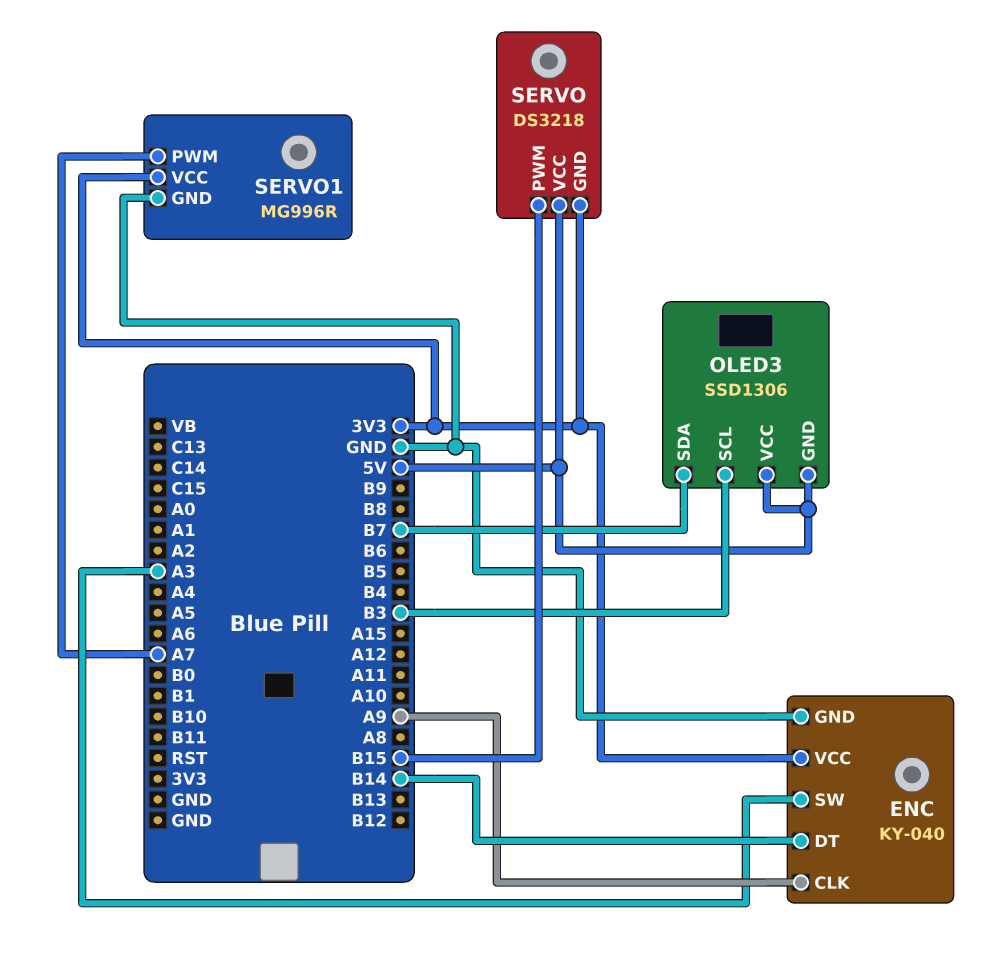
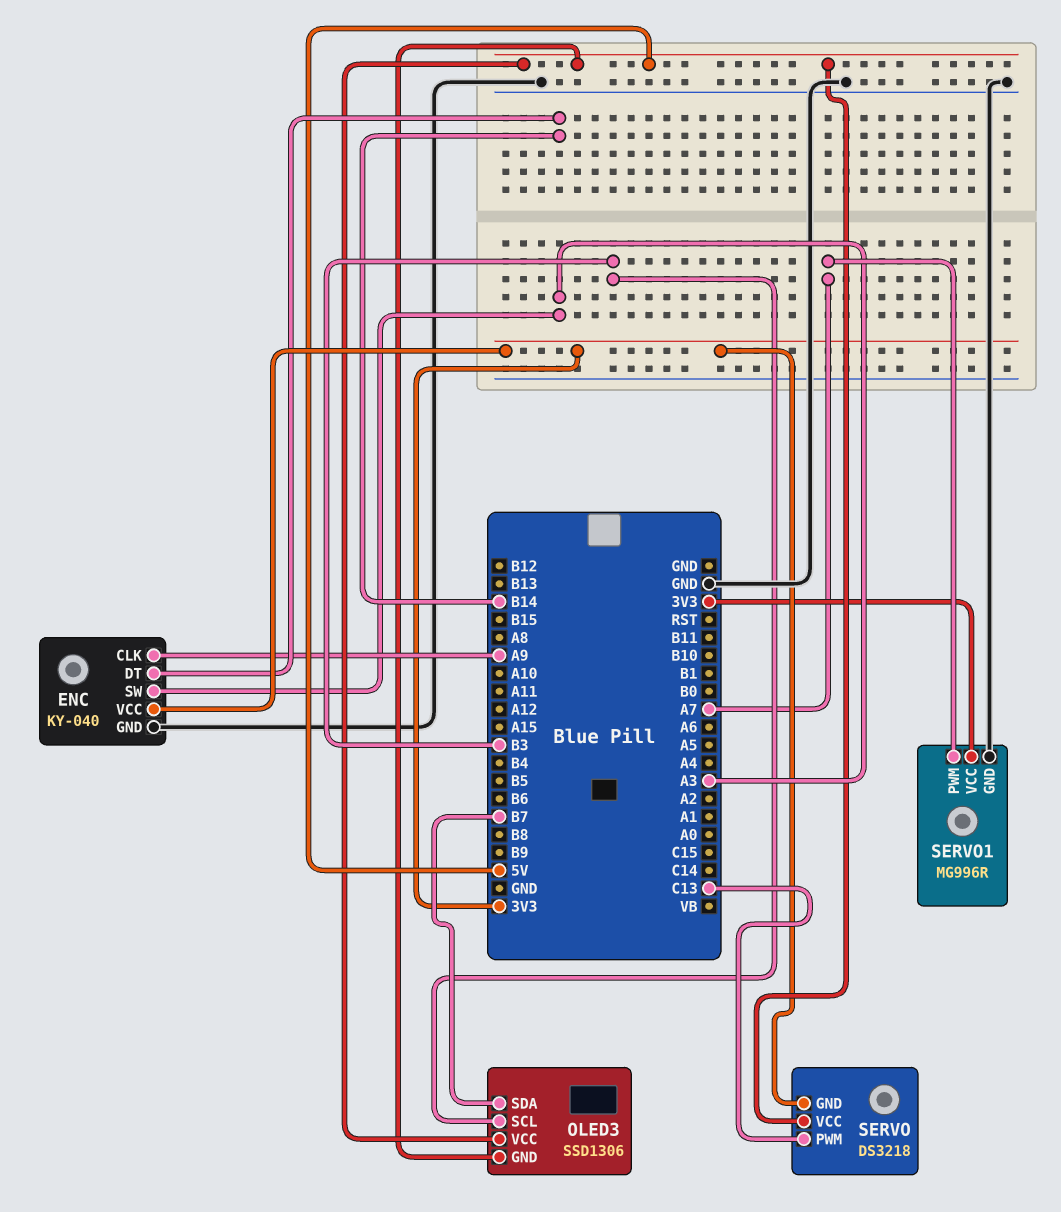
SERVO pin PWM: B15 -> C13

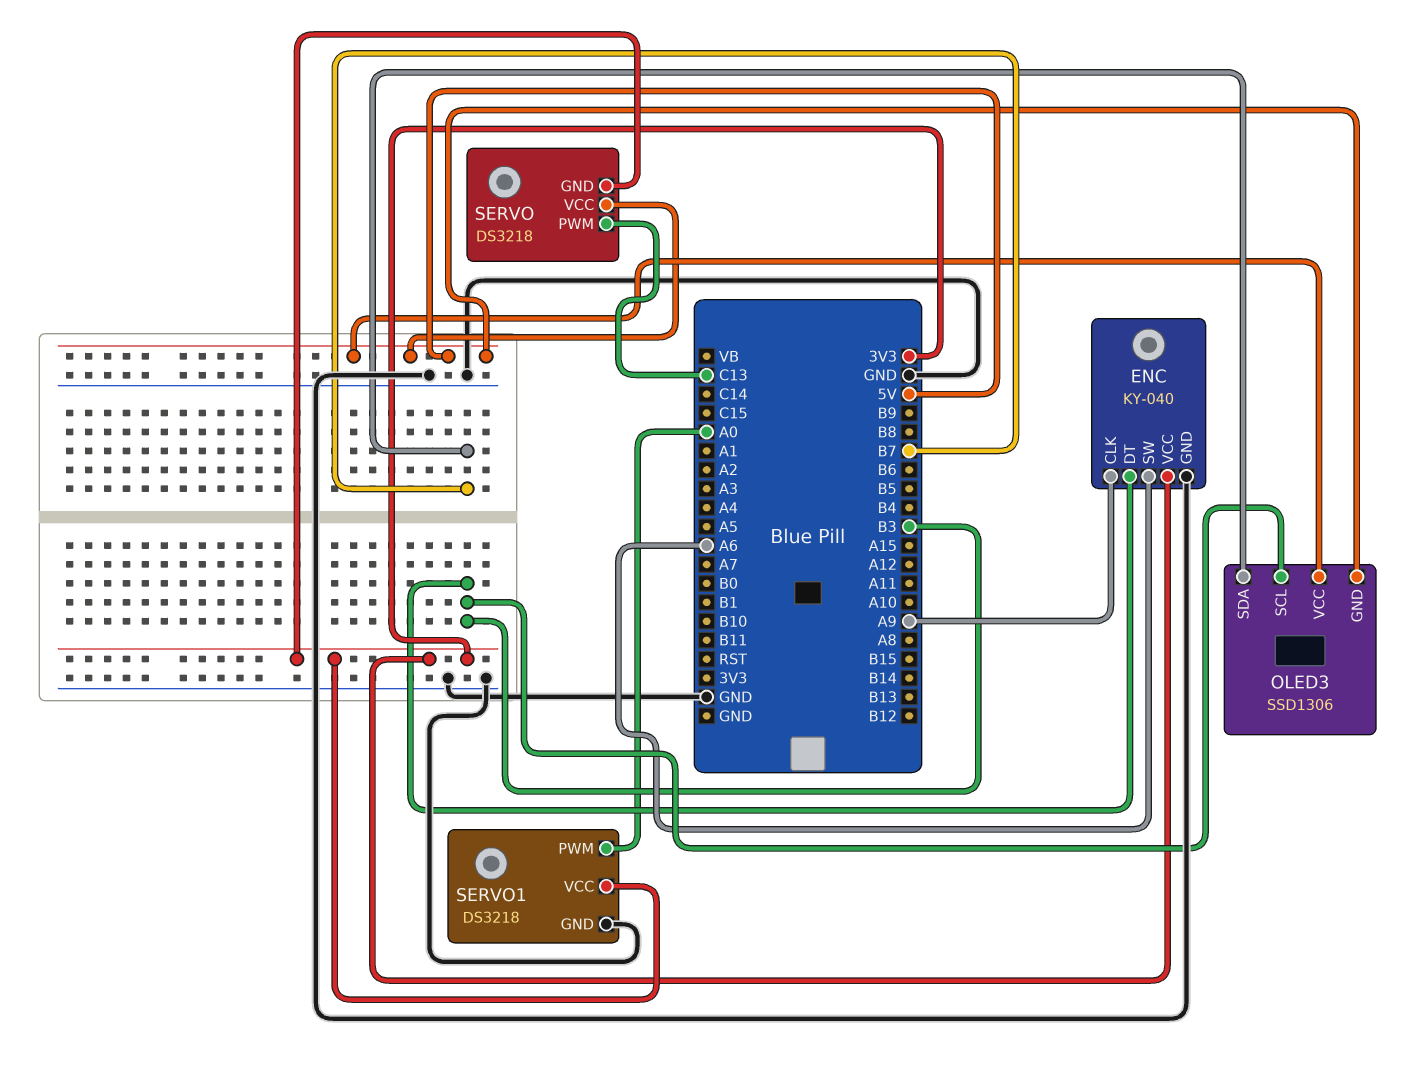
ENC pin DT: B14 -> B3
ENC pin SW: A3 -> A6
SERVO1: MG996R -> DS3218
SERVO1 pin PWM: A7 -> A0

